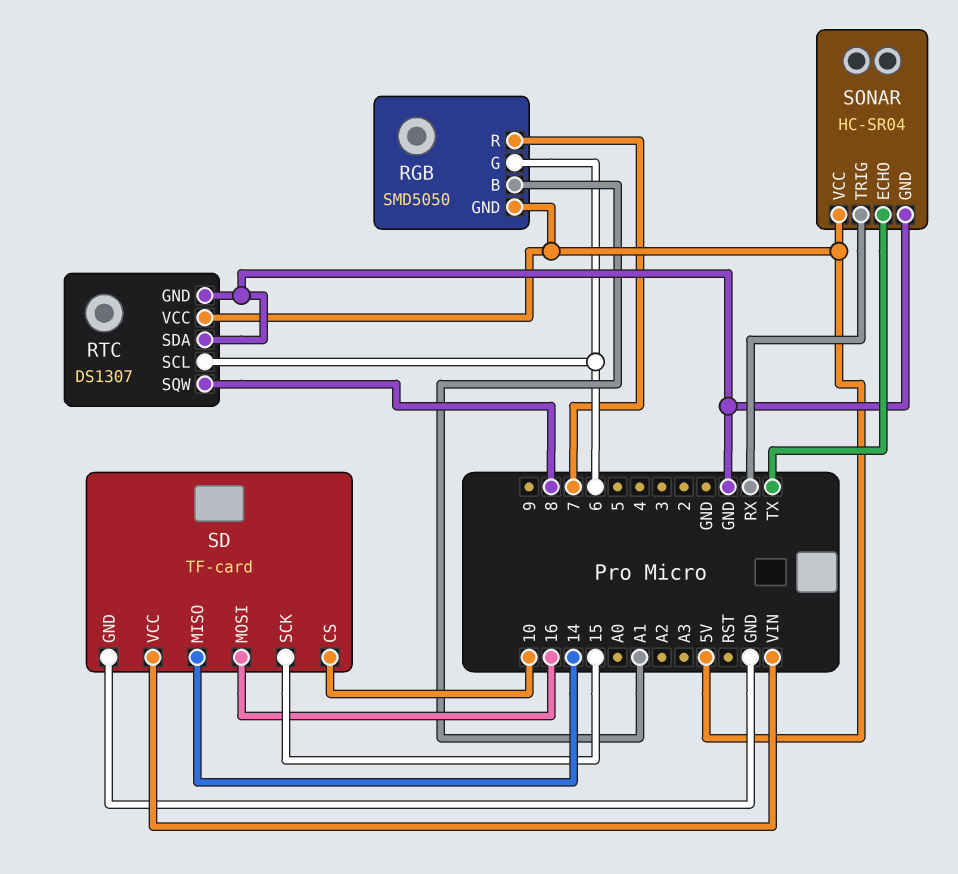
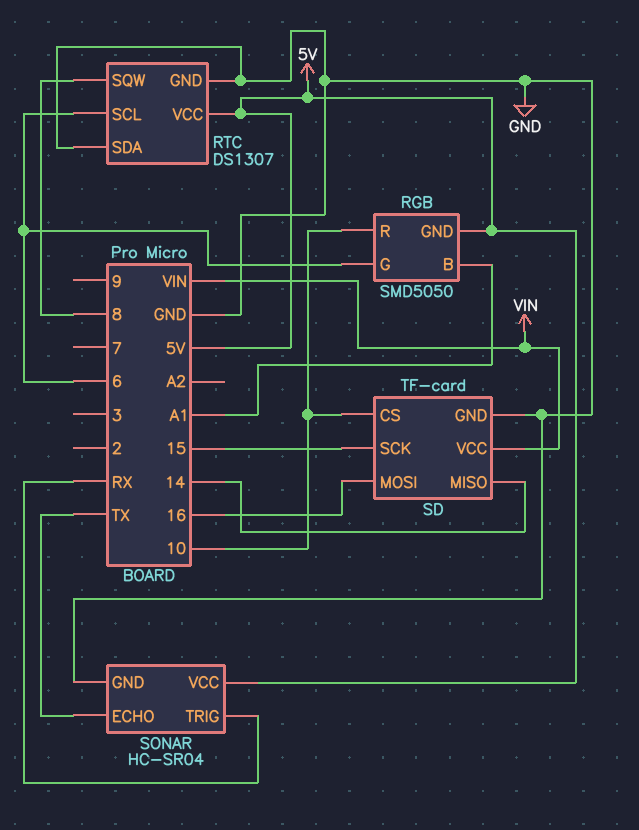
RGB pin R: 7 -> 10

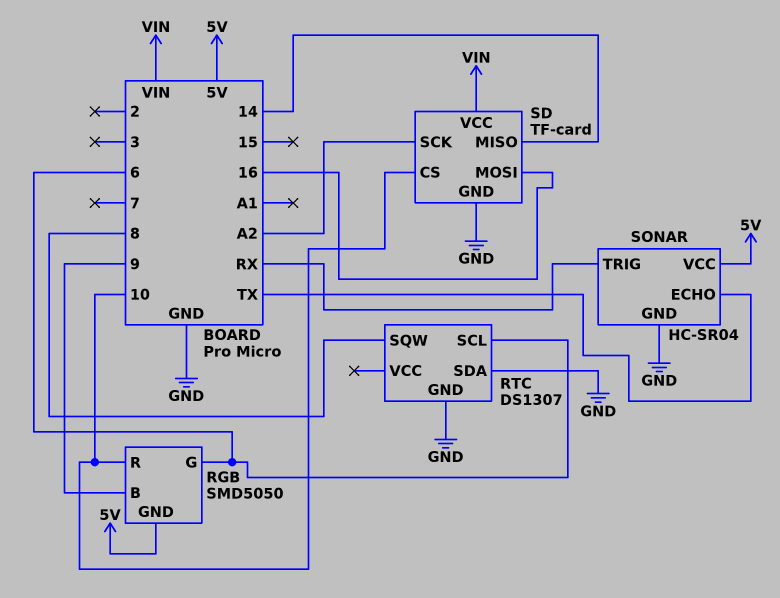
RGB pin B: A1 -> 9
RTC pin VCC: 5V -> none
SD pin SCK: 15 -> A2

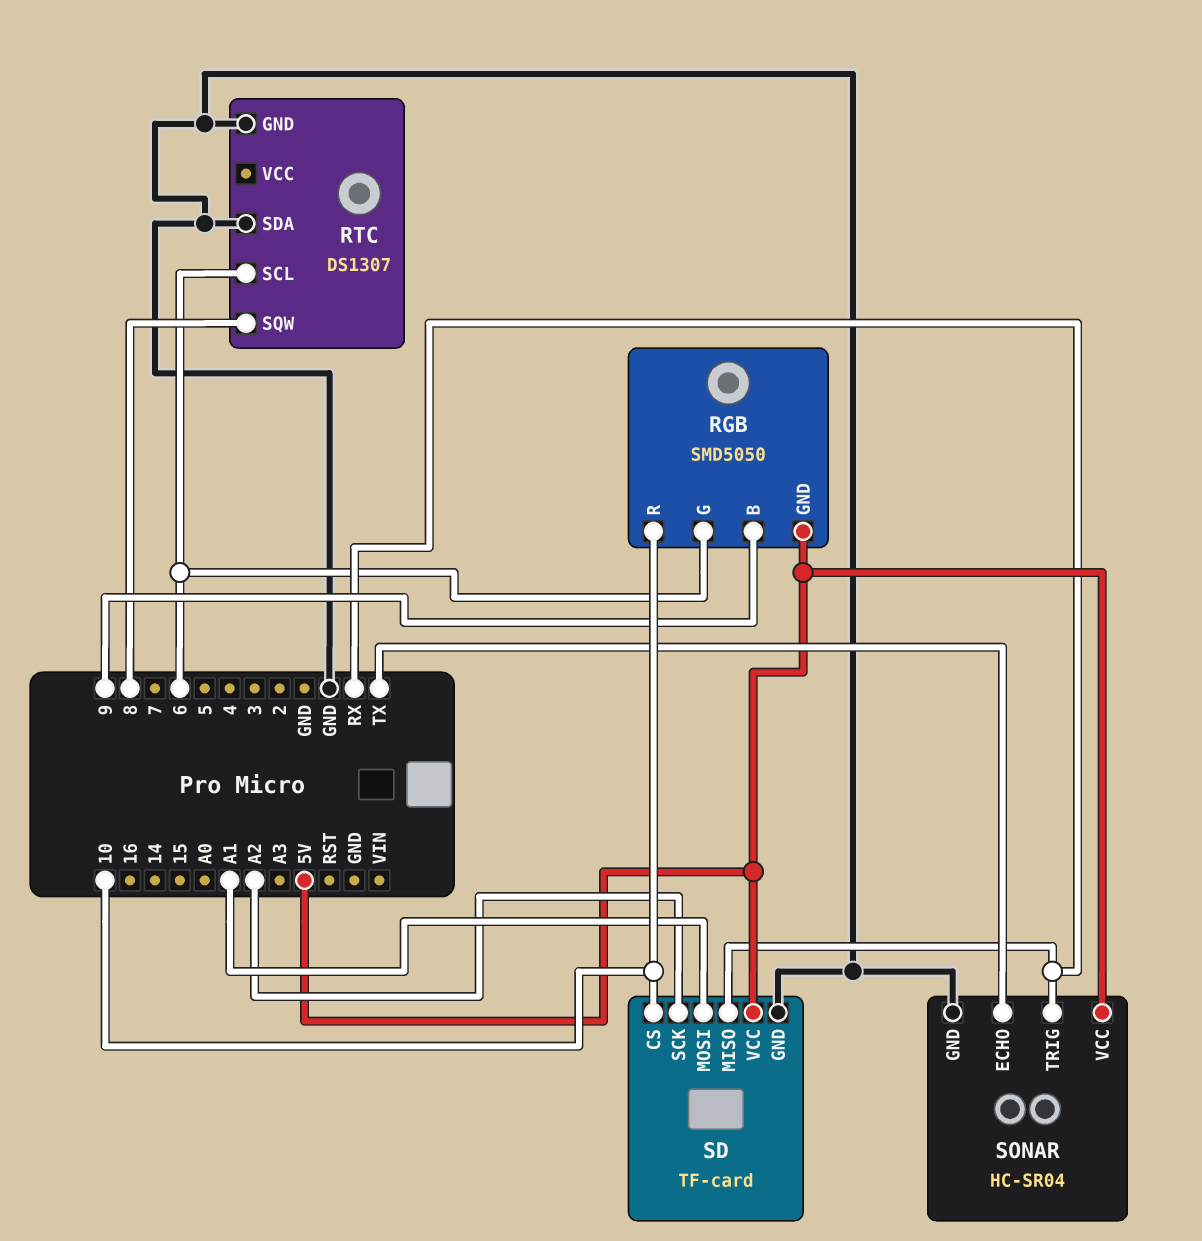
SD pin MISO: 14 -> RX
SD pin MOSI: 16 -> A1
SD pin VCC: VIN -> 5V

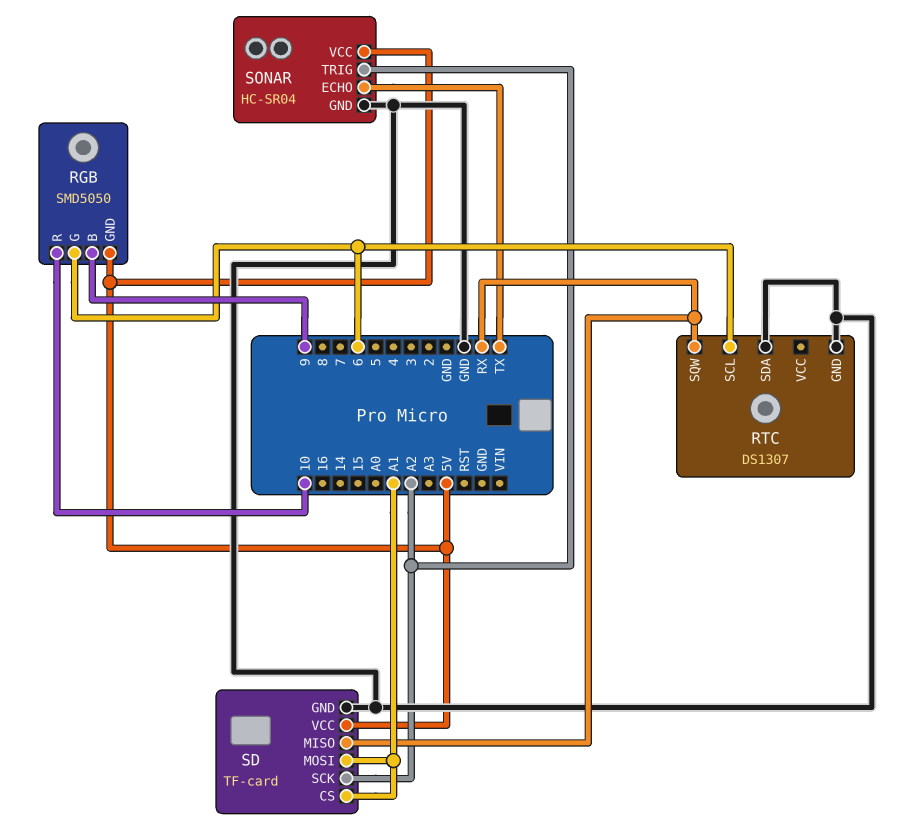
RTC pin SQW: 8 -> RX
SD pin CS: 10 -> A1
SONAR pin TRIG: RX -> A2

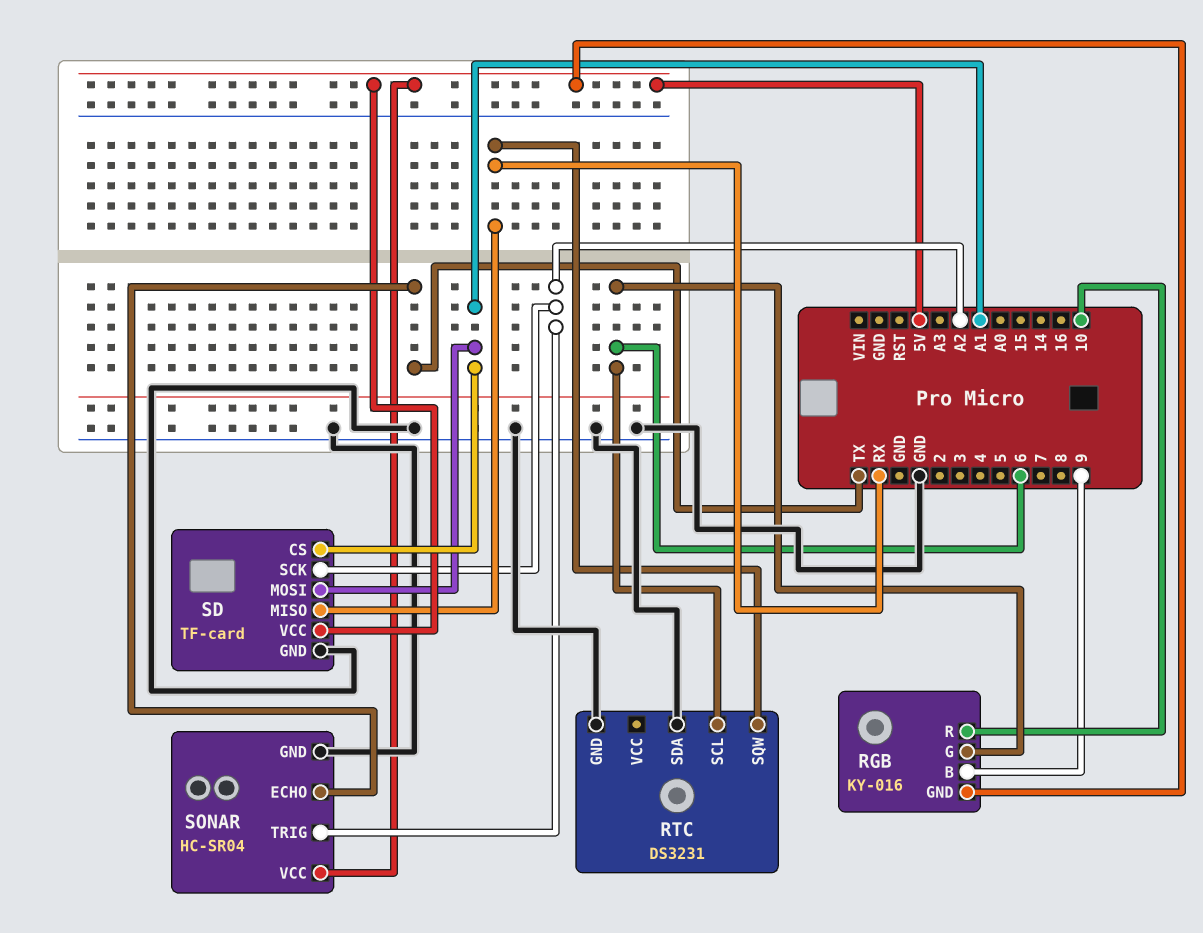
RGB: SMD5050 -> KY-016
RTC: DS1307 -> DS3231

